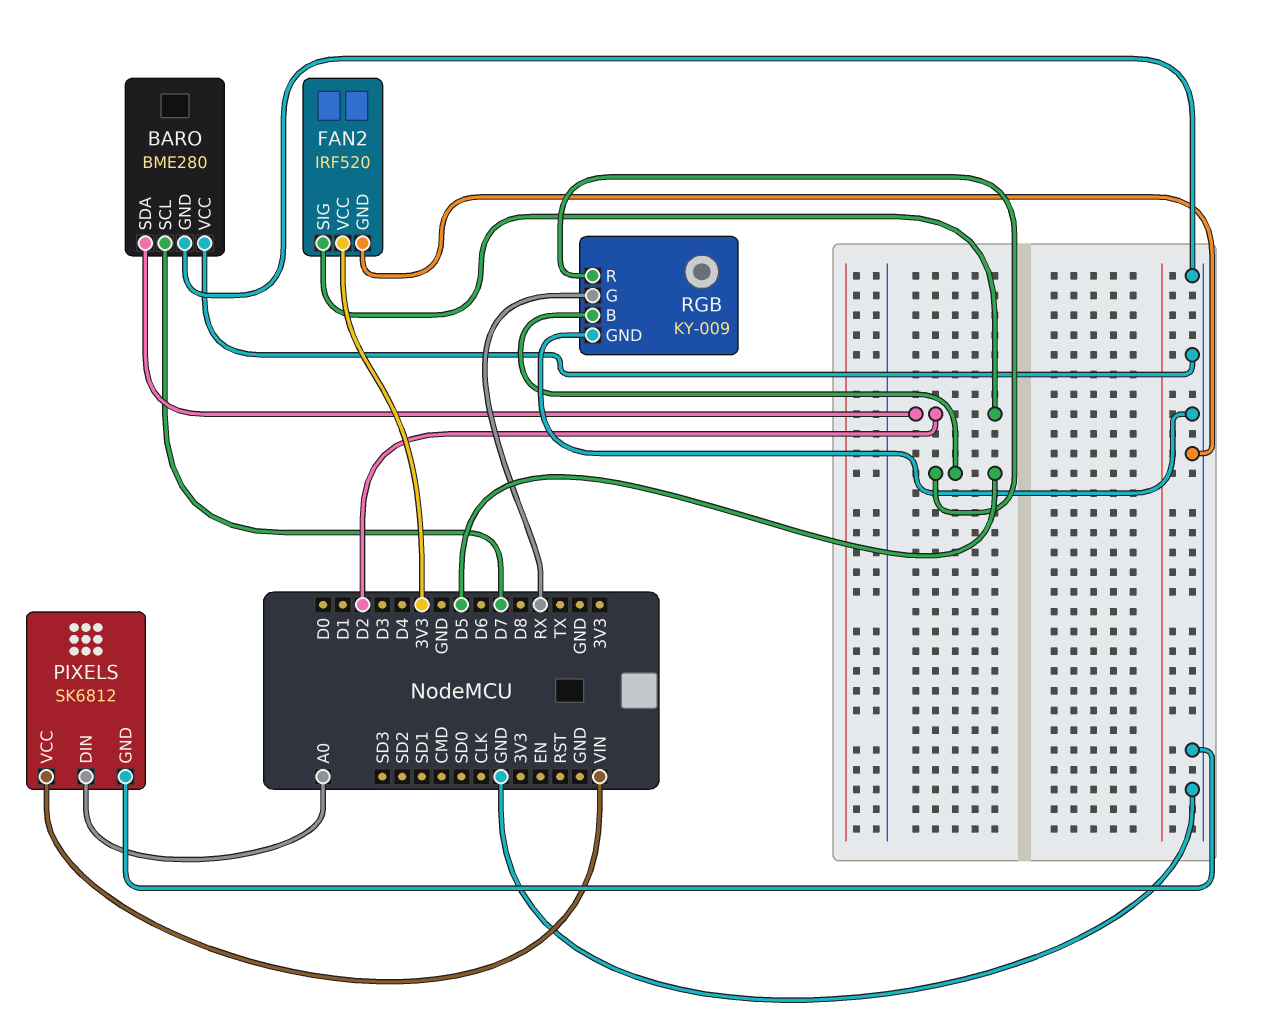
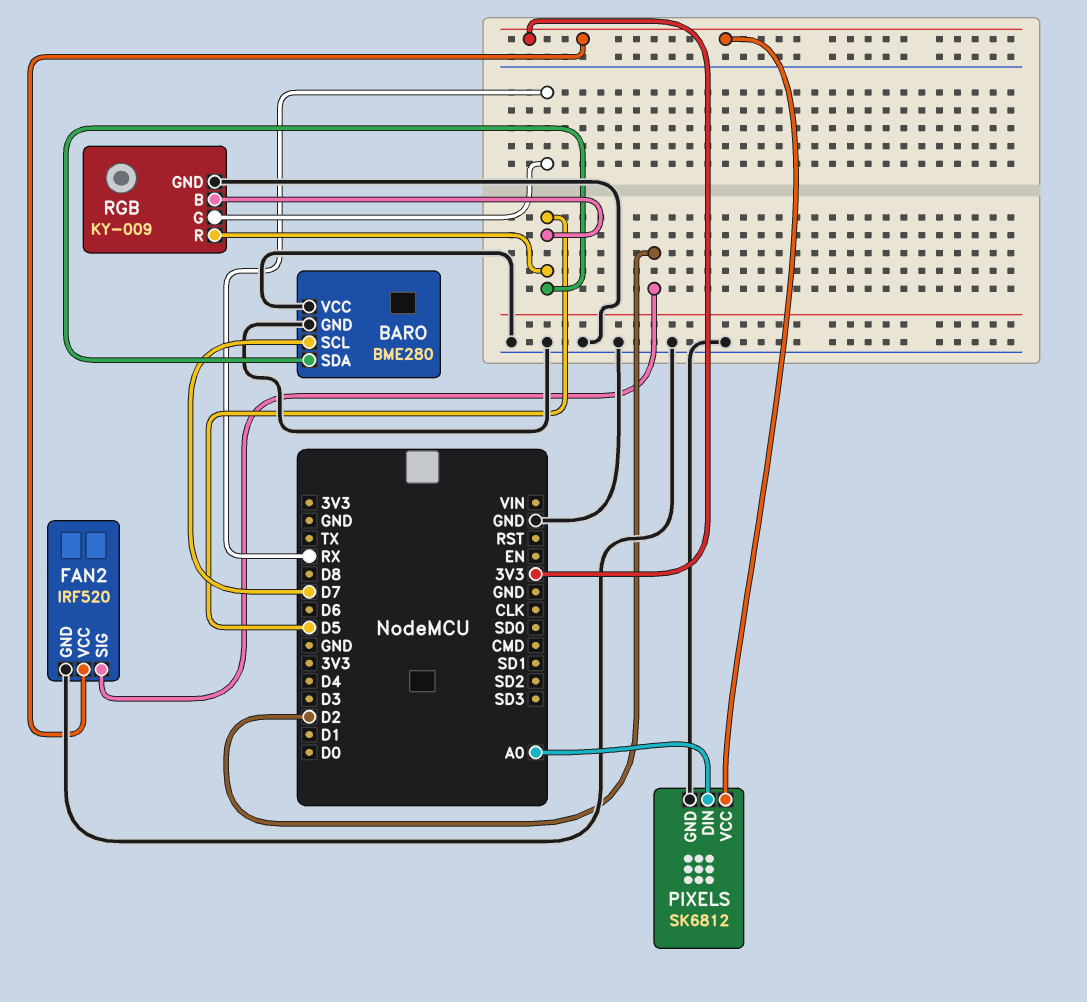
BARO pin SDA: D2 -> D5
PIXELS pin VCC: VIN -> 3V3

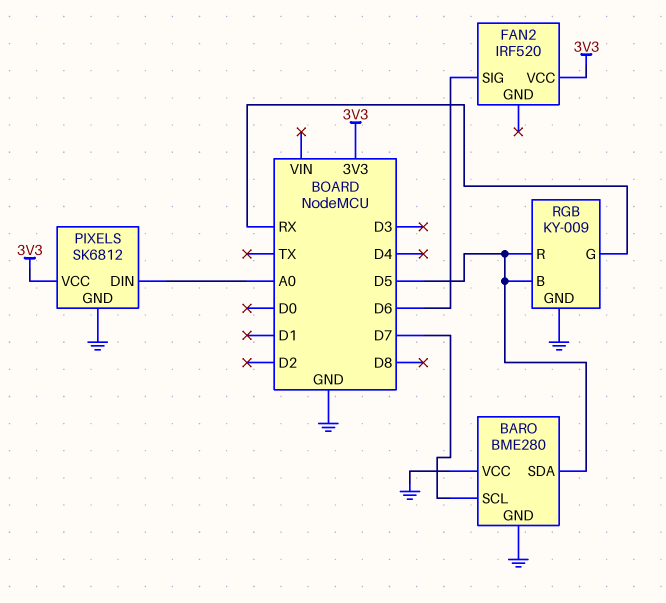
FAN2 pin GND: GND -> none
FAN2 pin SIG: D2 -> D6

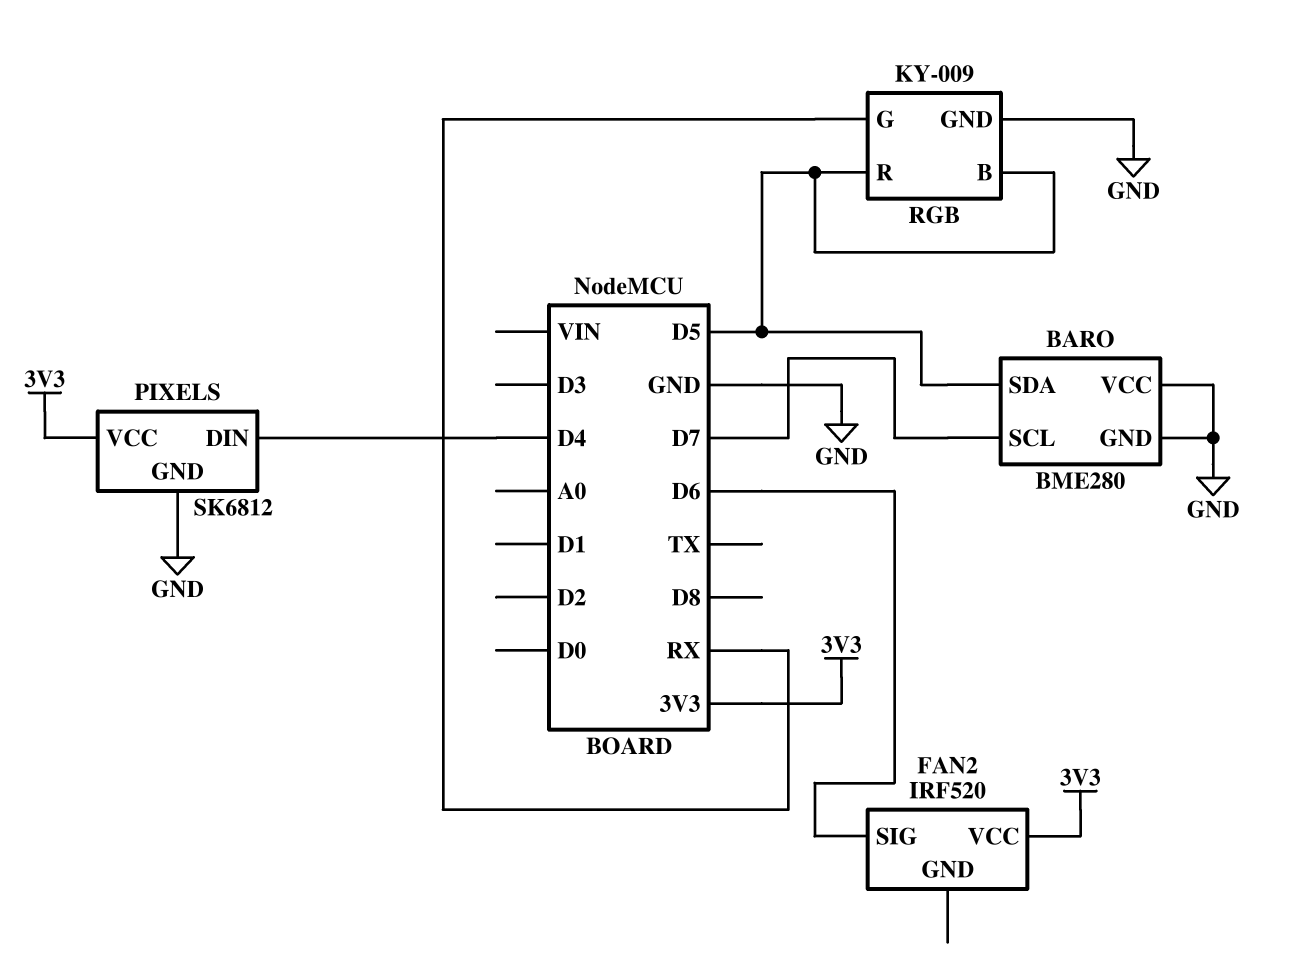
PIXELS pin DIN: A0 -> D4

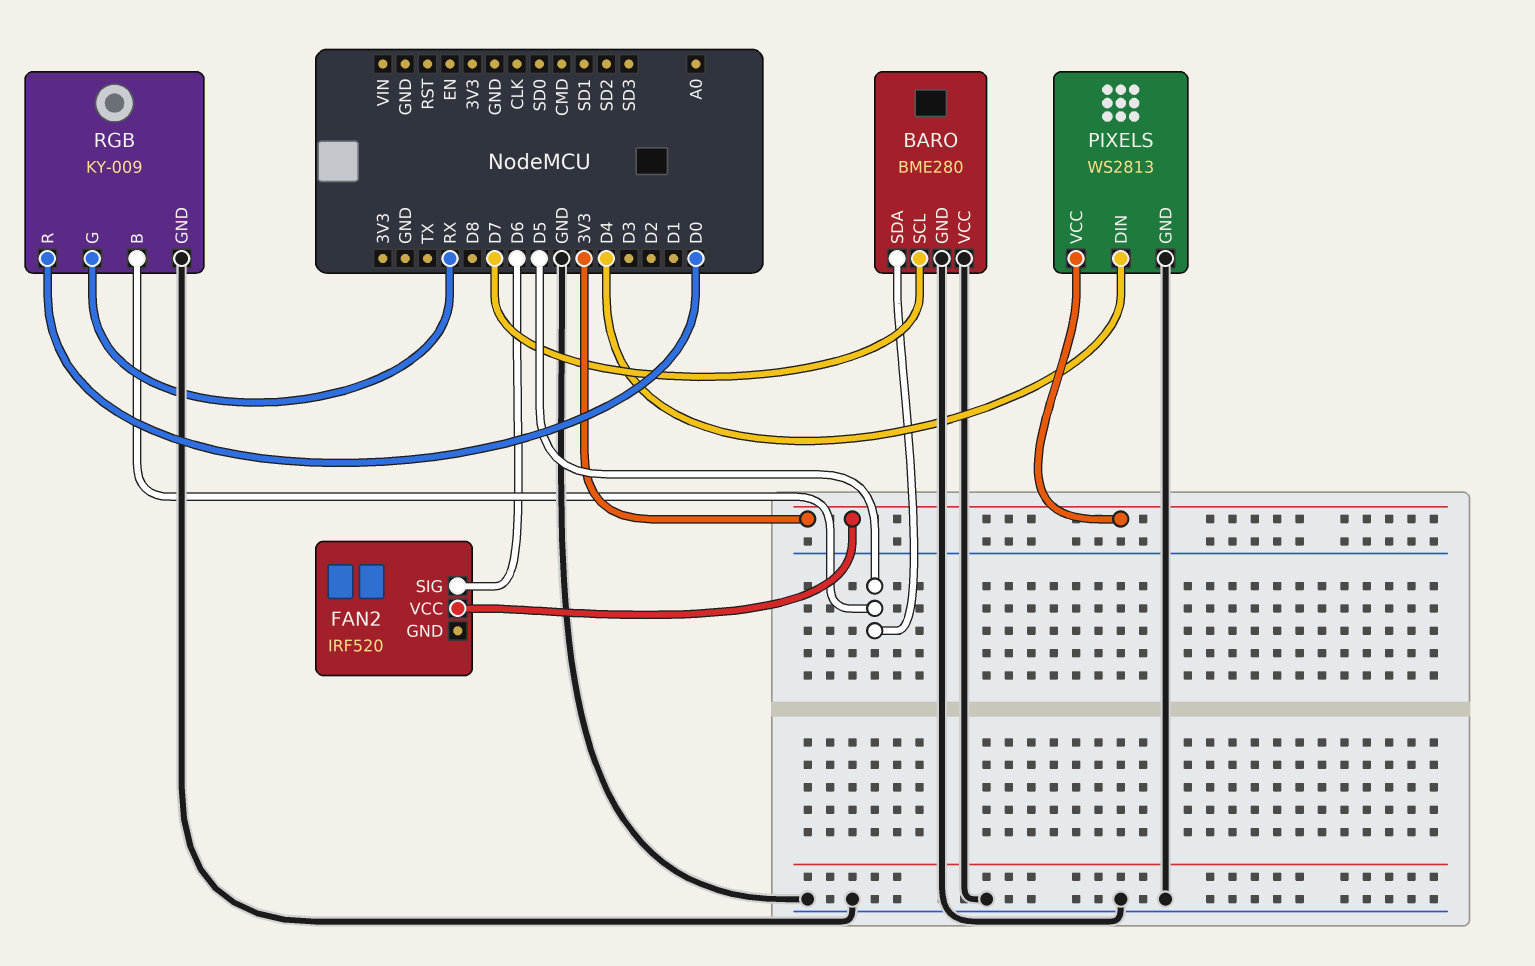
PIXELS: SK6812 -> WS2813
RGB pin R: D5 -> D0

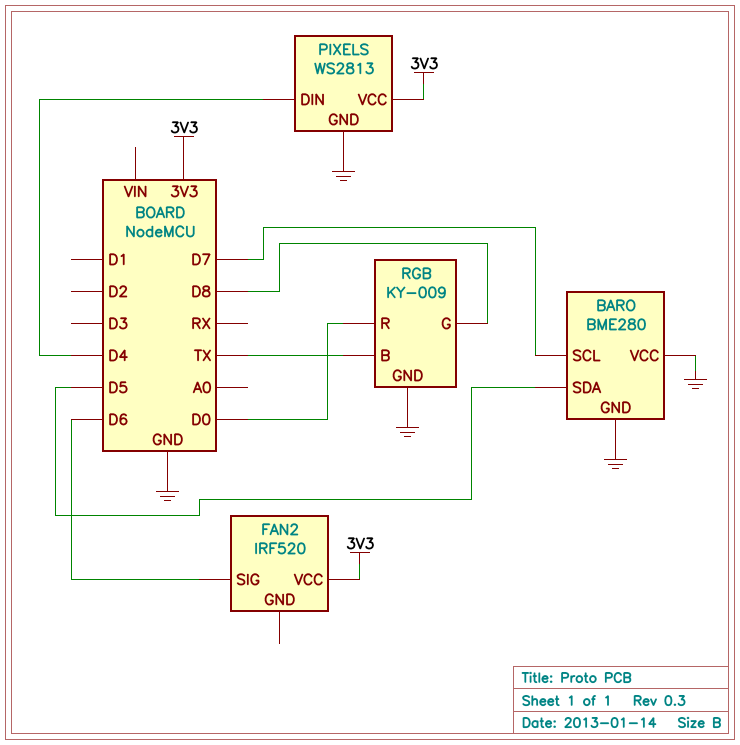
RGB pin B: D5 -> TX
RGB pin G: RX -> D8

